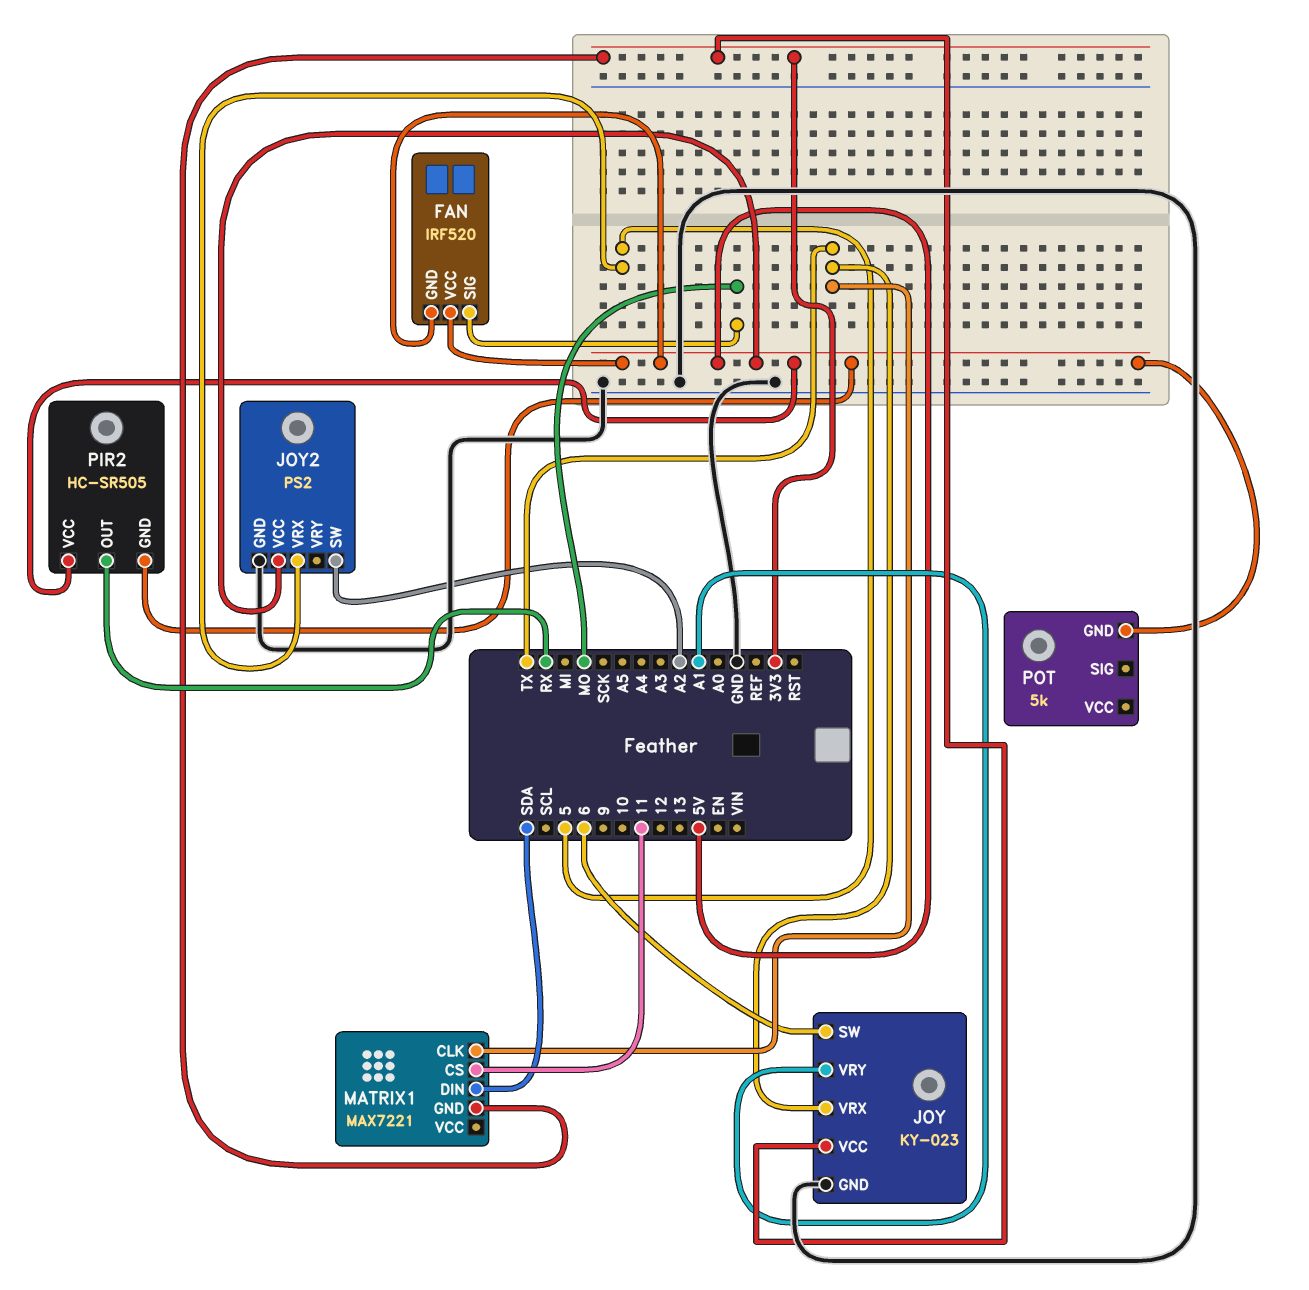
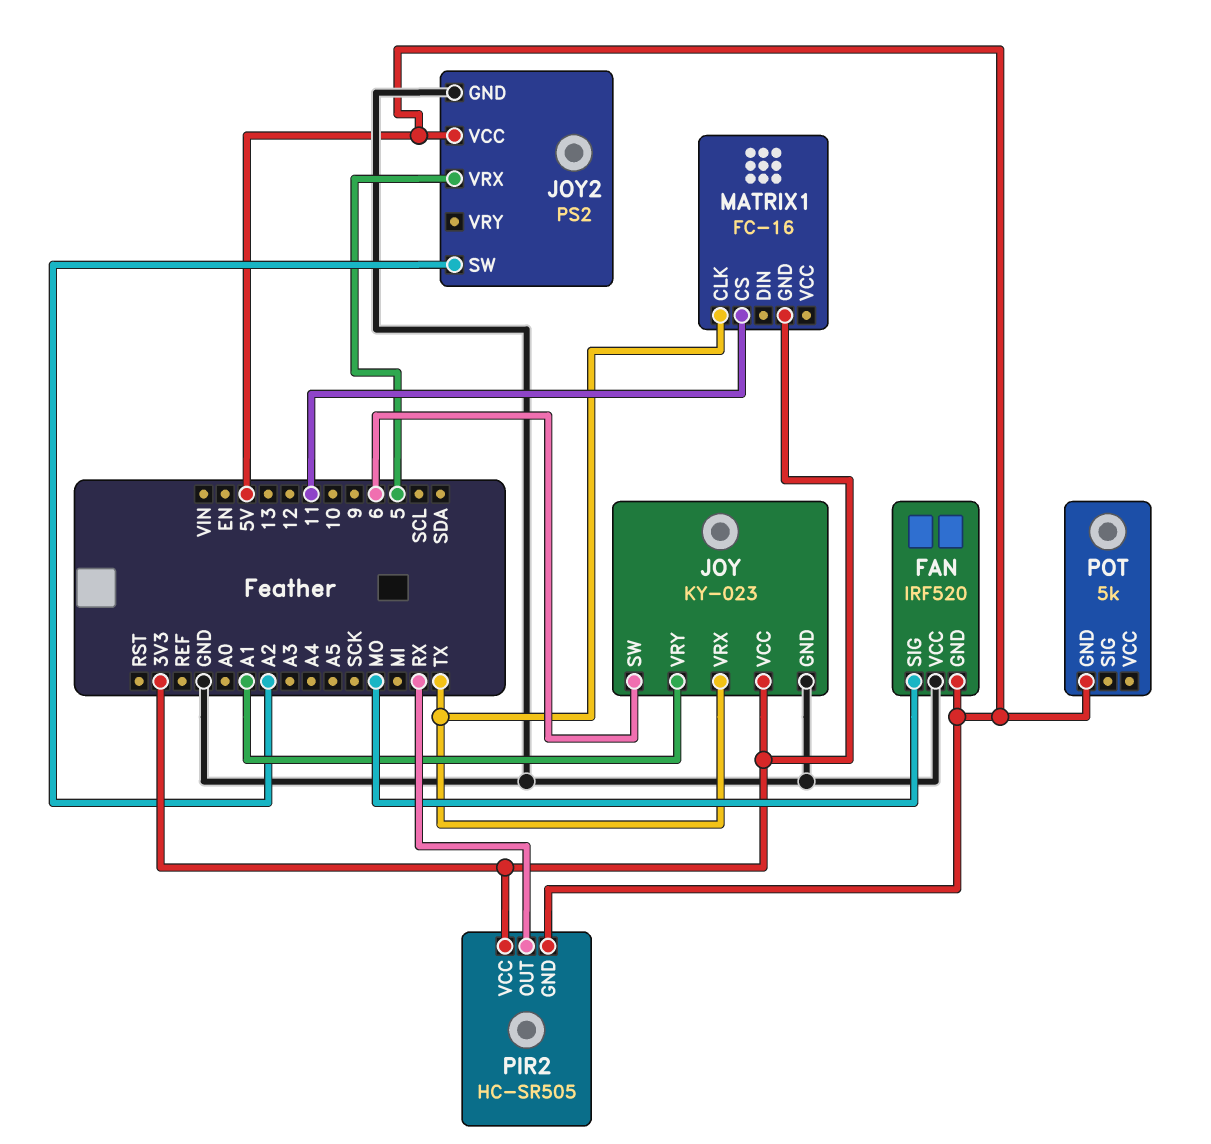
FAN pin VCC: 5V -> GND
MATRIX1: MAX7221 -> FC-16
MATRIX1 pin DIN: SDA -> none
PIR2 pin VCC: 5V -> 3V3

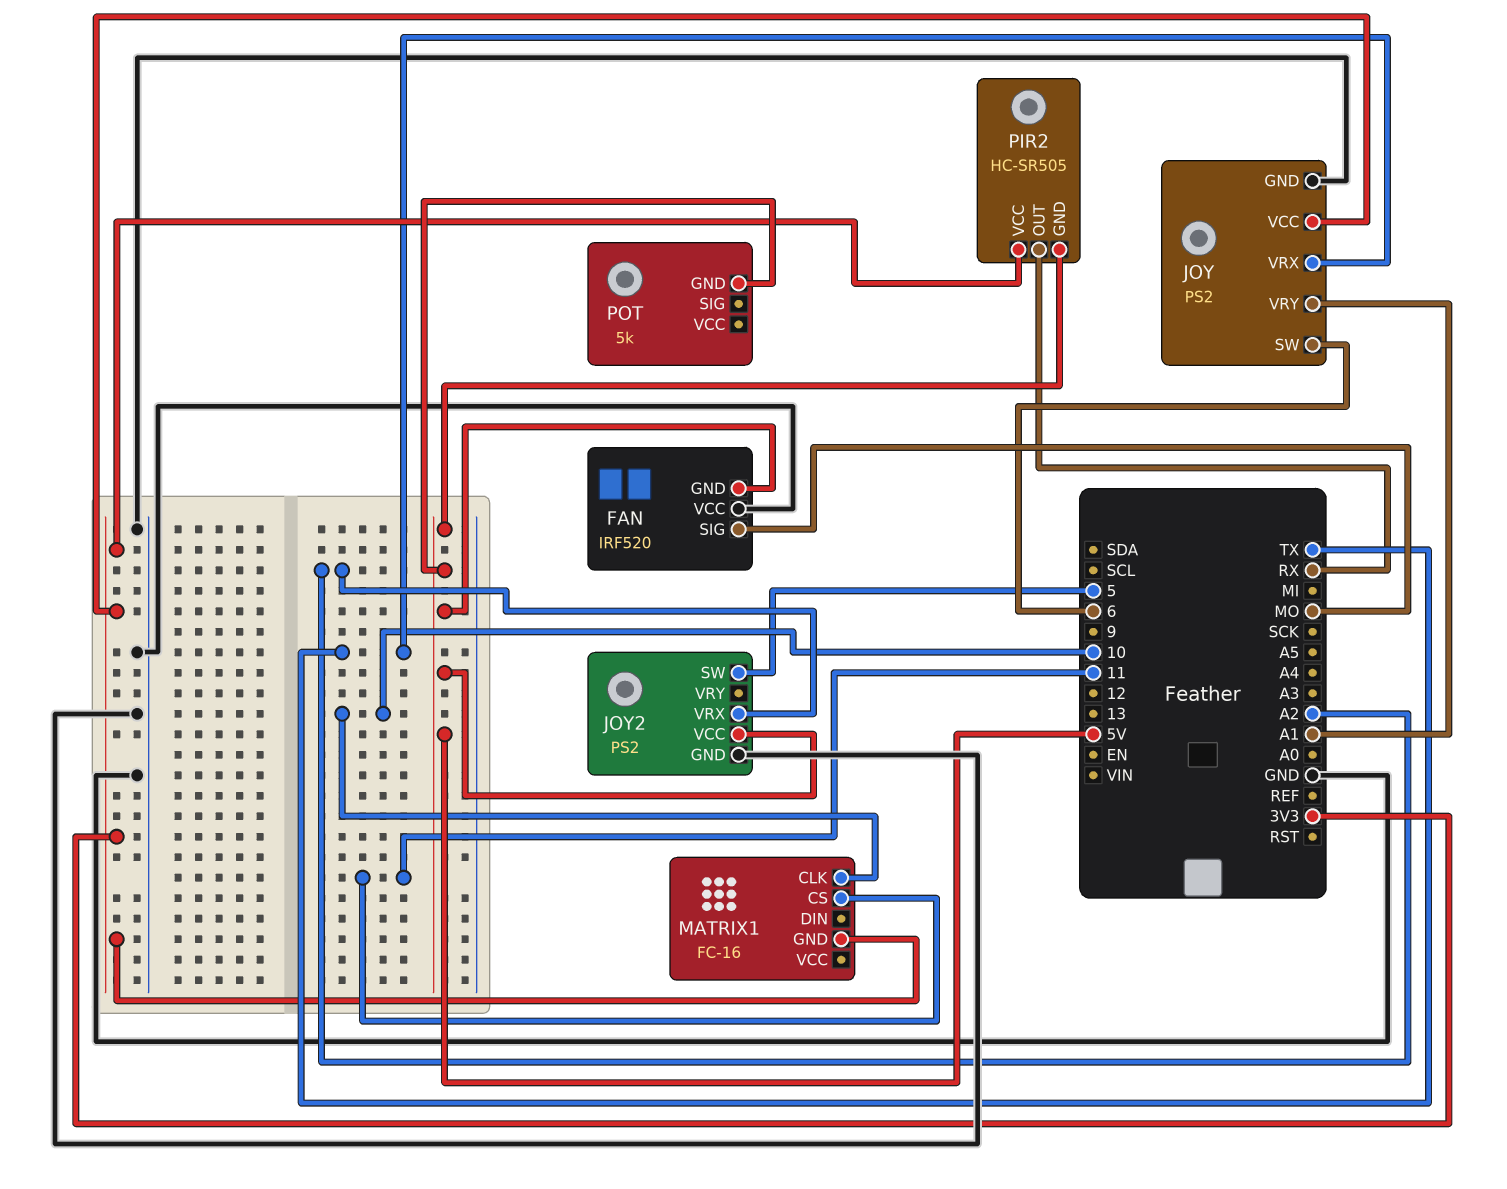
JOY: KY-023 -> PS2
JOY2 pin SW: A2 -> 5
JOY2 pin VRX: 5 -> A2
MATRIX1 pin CLK: TX -> 10

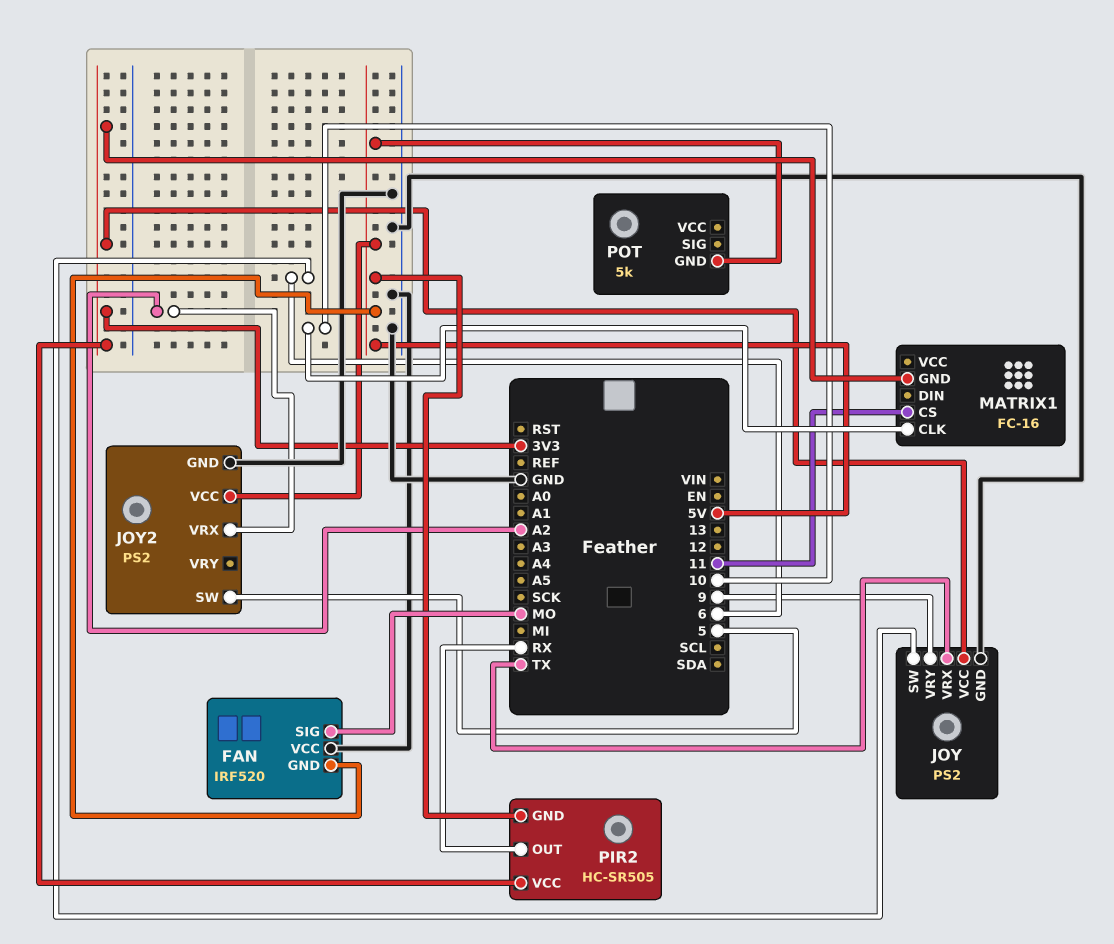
JOY pin VRY: A1 -> 9

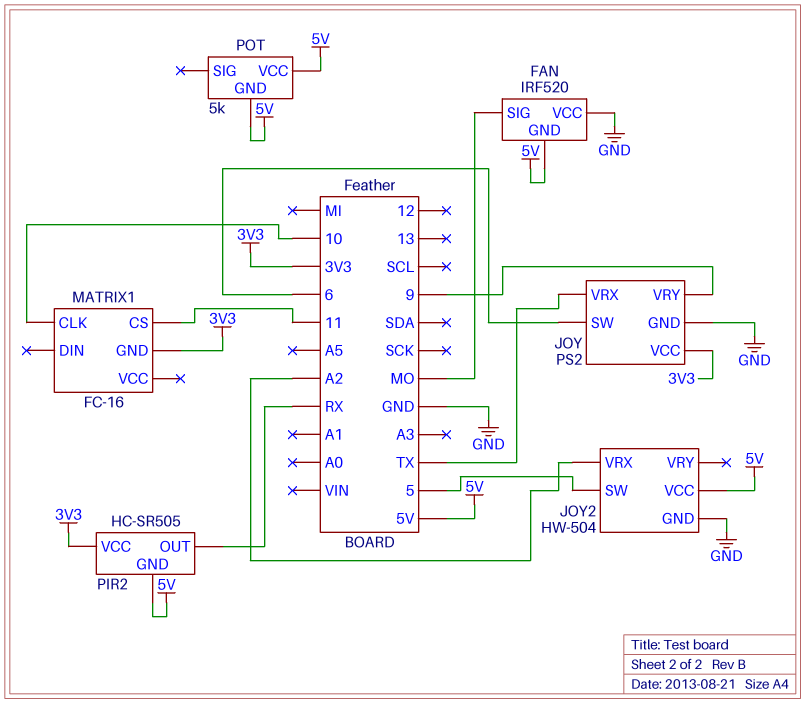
JOY2: PS2 -> HW-504
POT pin VCC: none -> 5V

